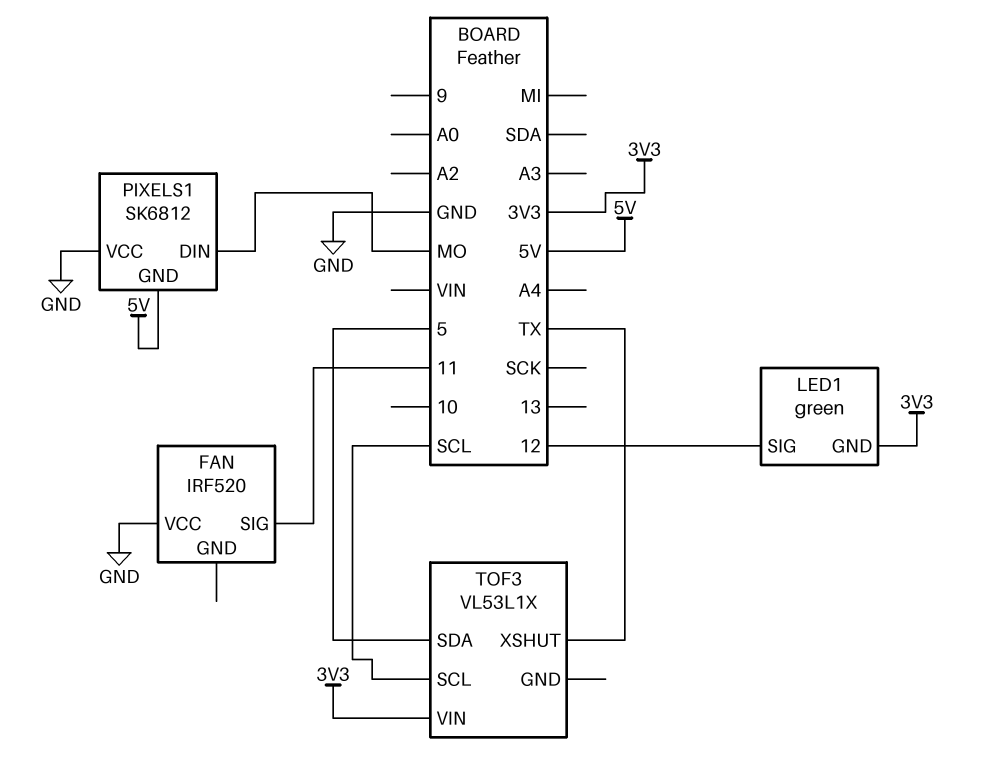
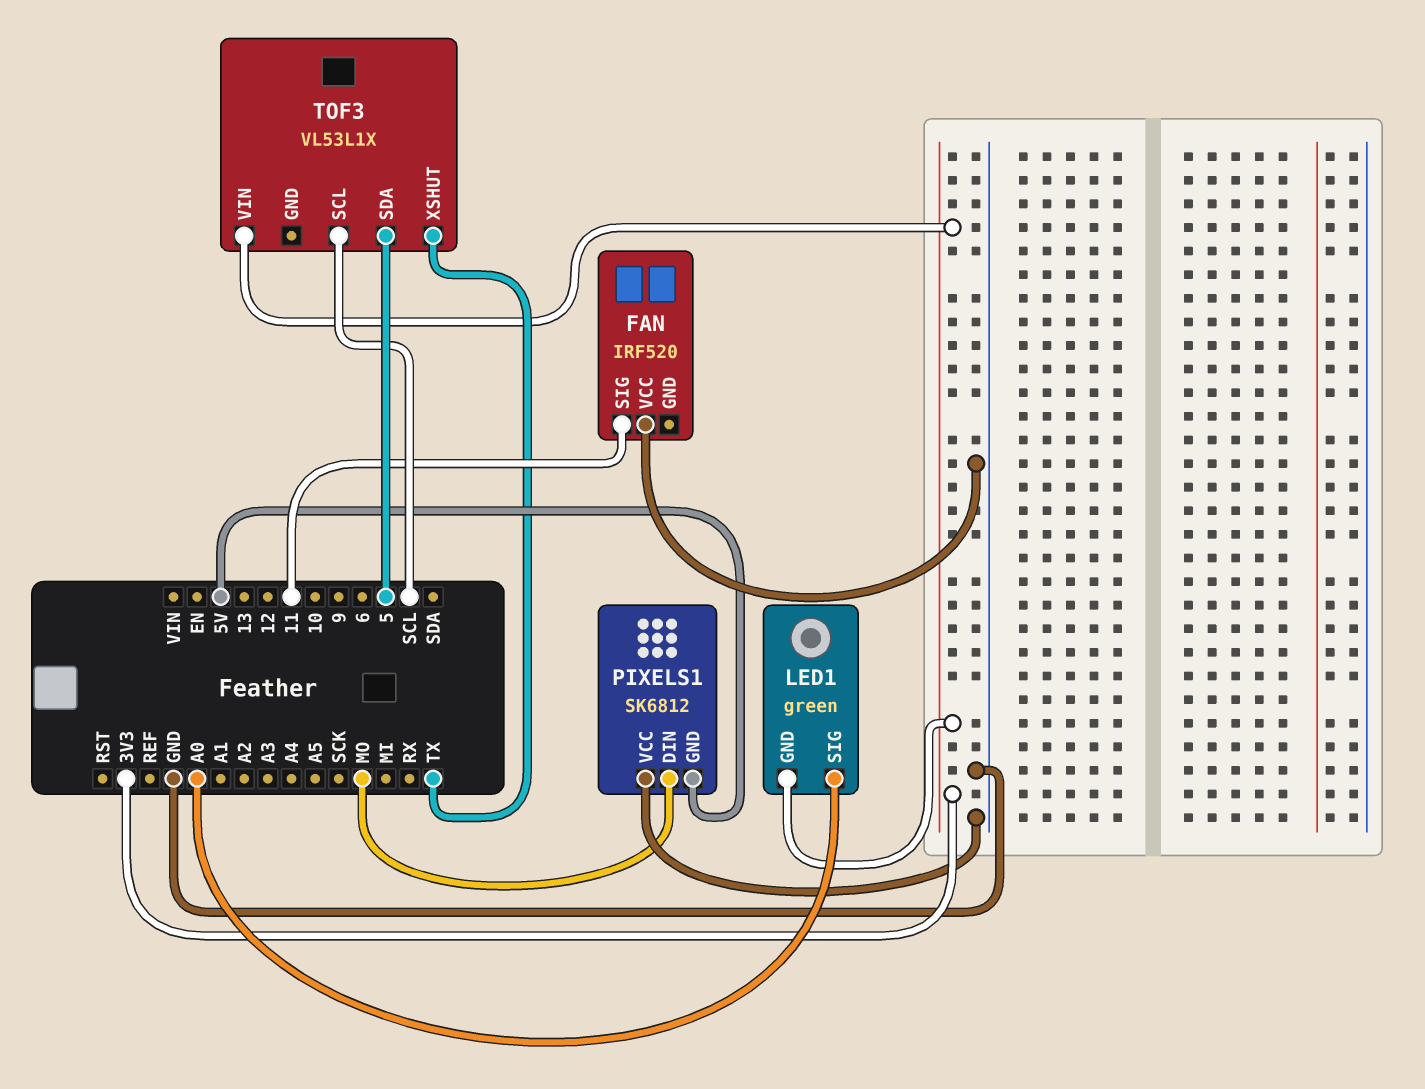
LED1 pin SIG: 12 -> A0

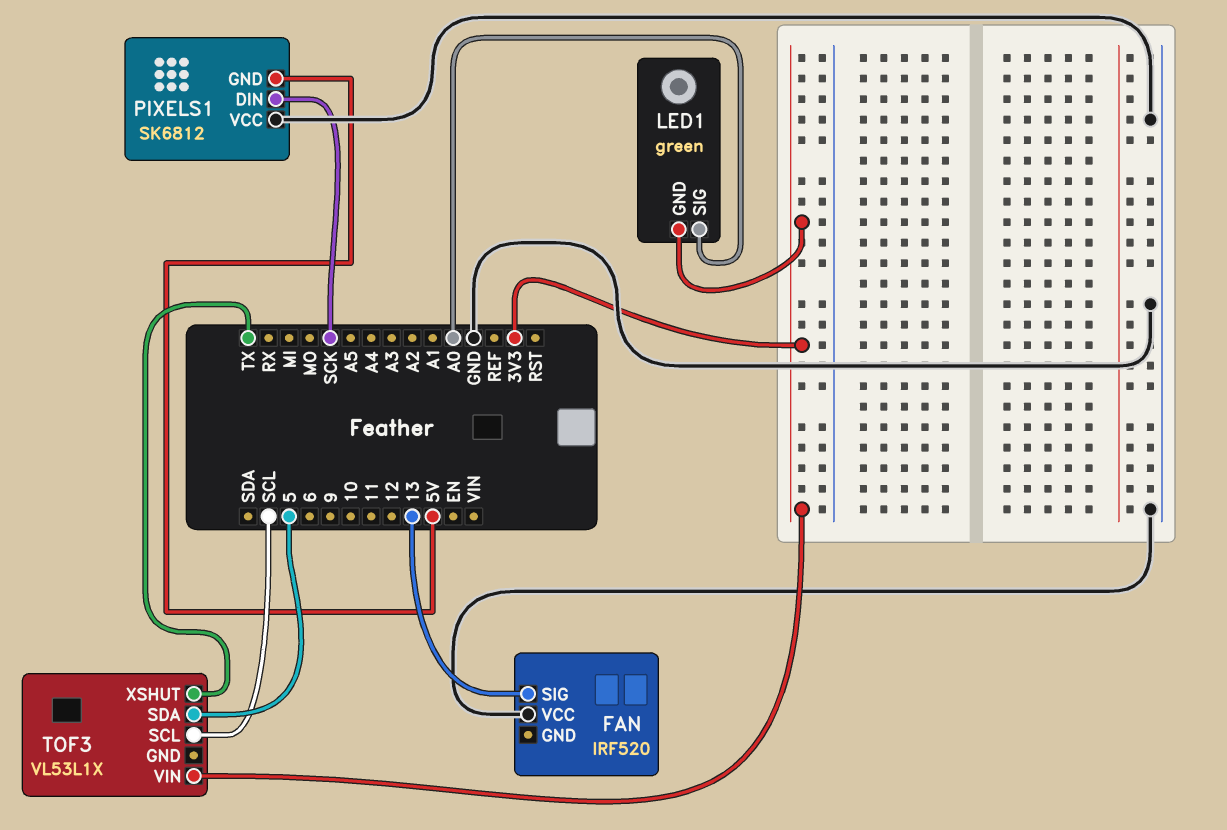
FAN pin SIG: 11 -> 13
PIXELS1 pin DIN: MO -> SCK

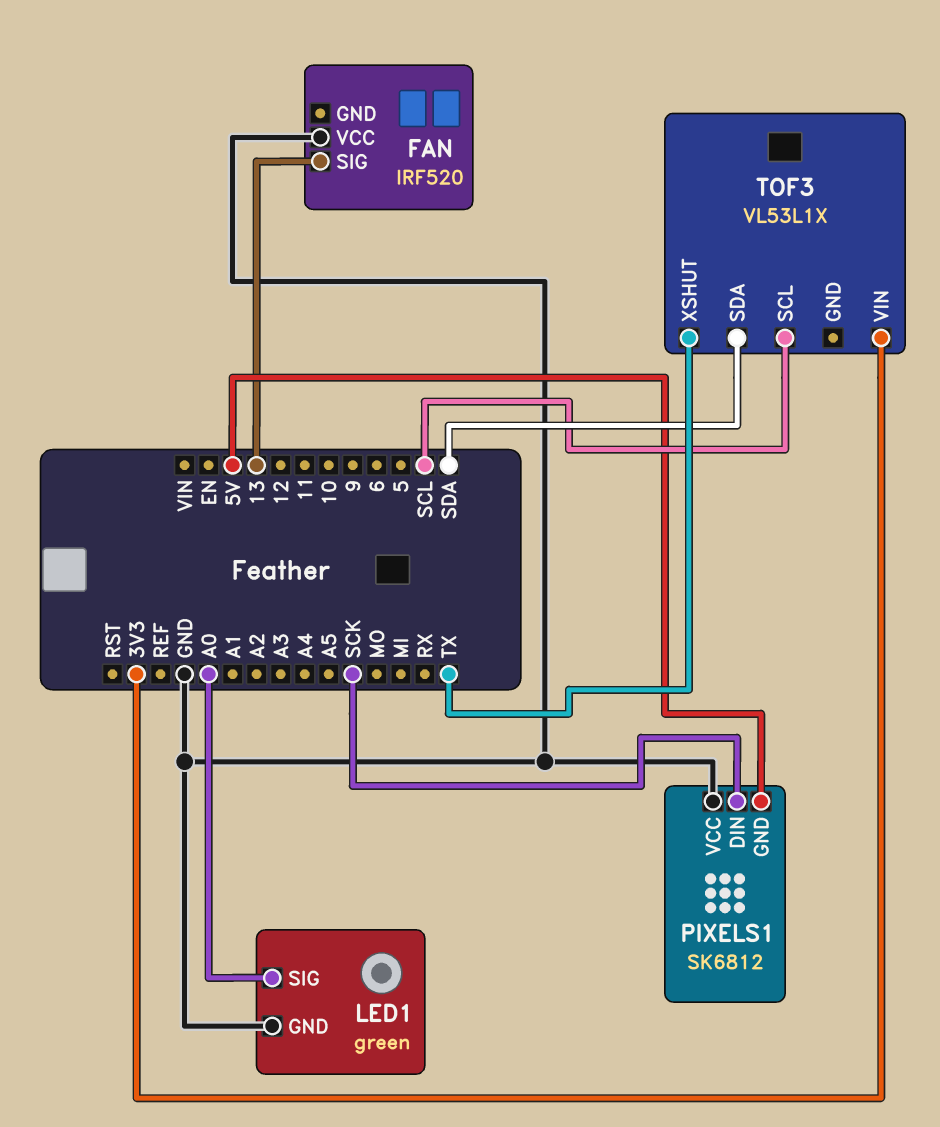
LED1 pin GND: 3V3 -> GND
TOF3 pin SDA: 5 -> SDA

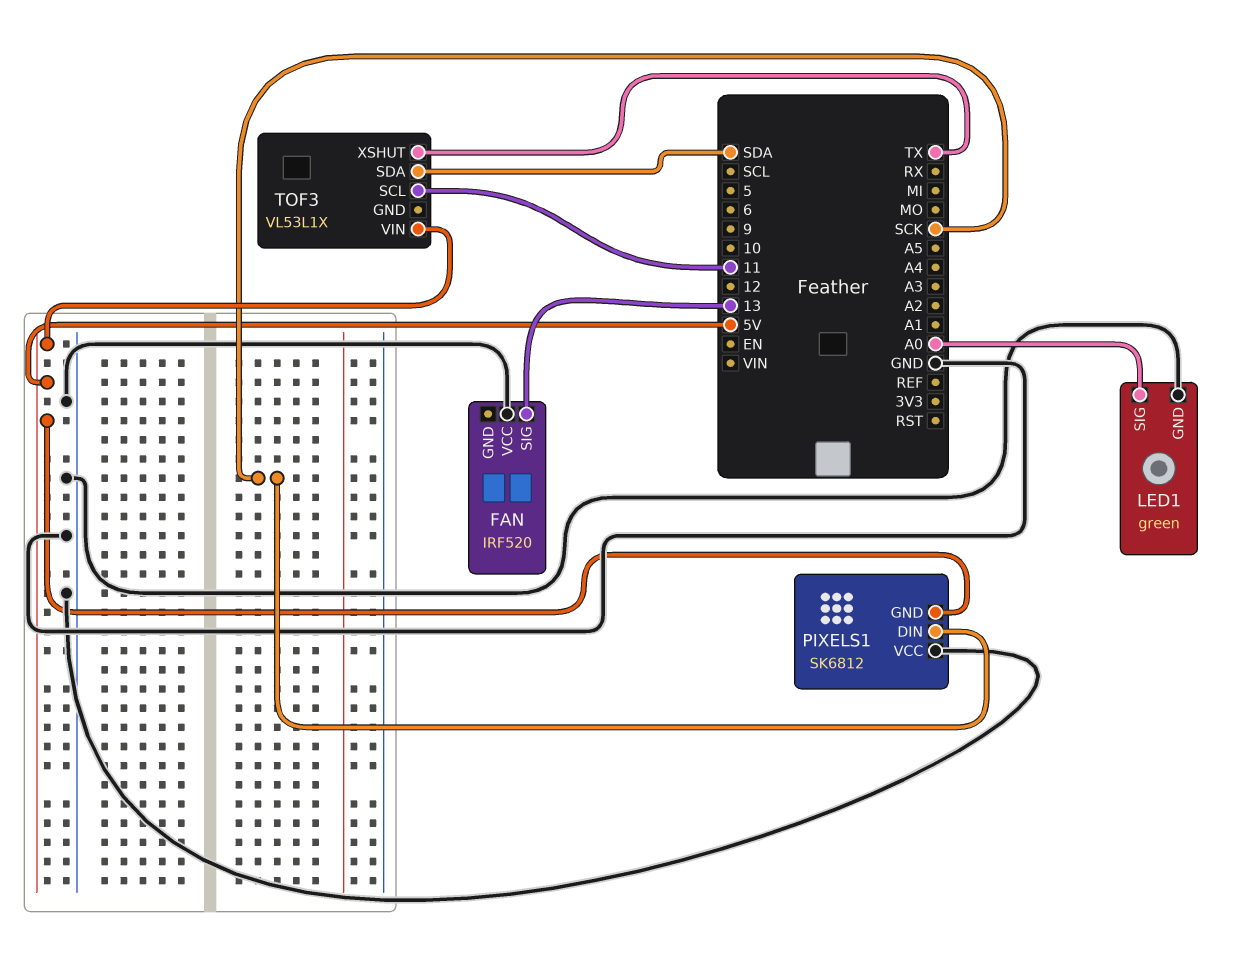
TOF3 pin SCL: SCL -> 11
TOF3 pin VIN: 3V3 -> 5V

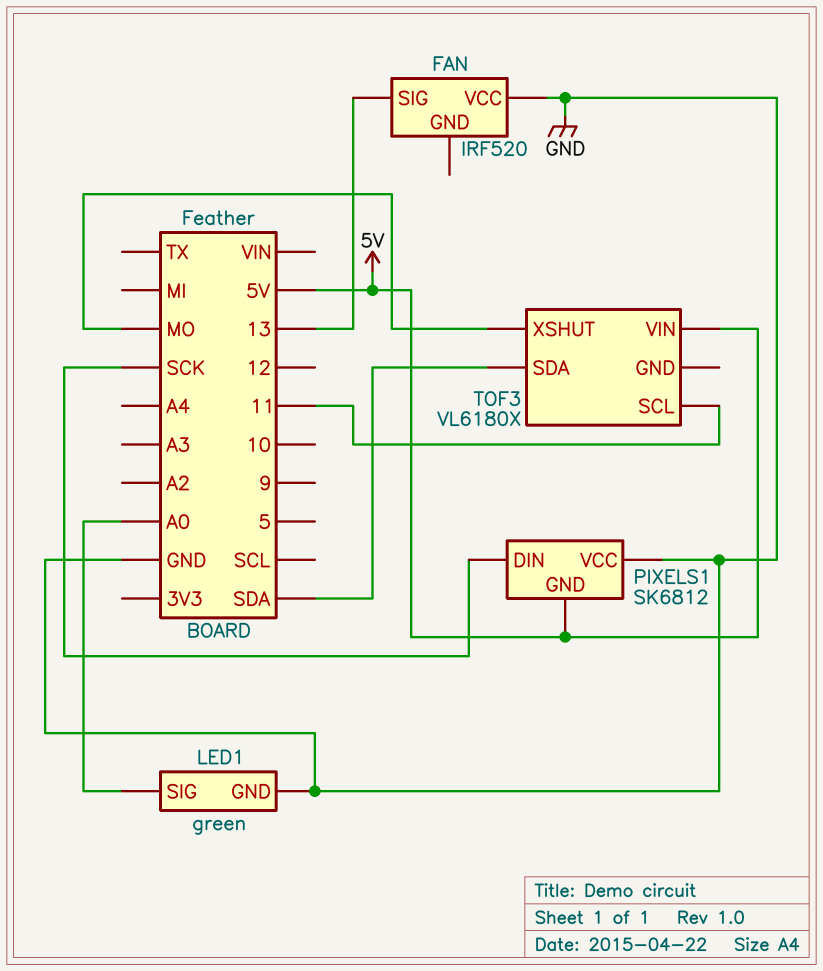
TOF3: VL53L1X -> VL6180X
TOF3 pin XSHUT: TX -> MO

